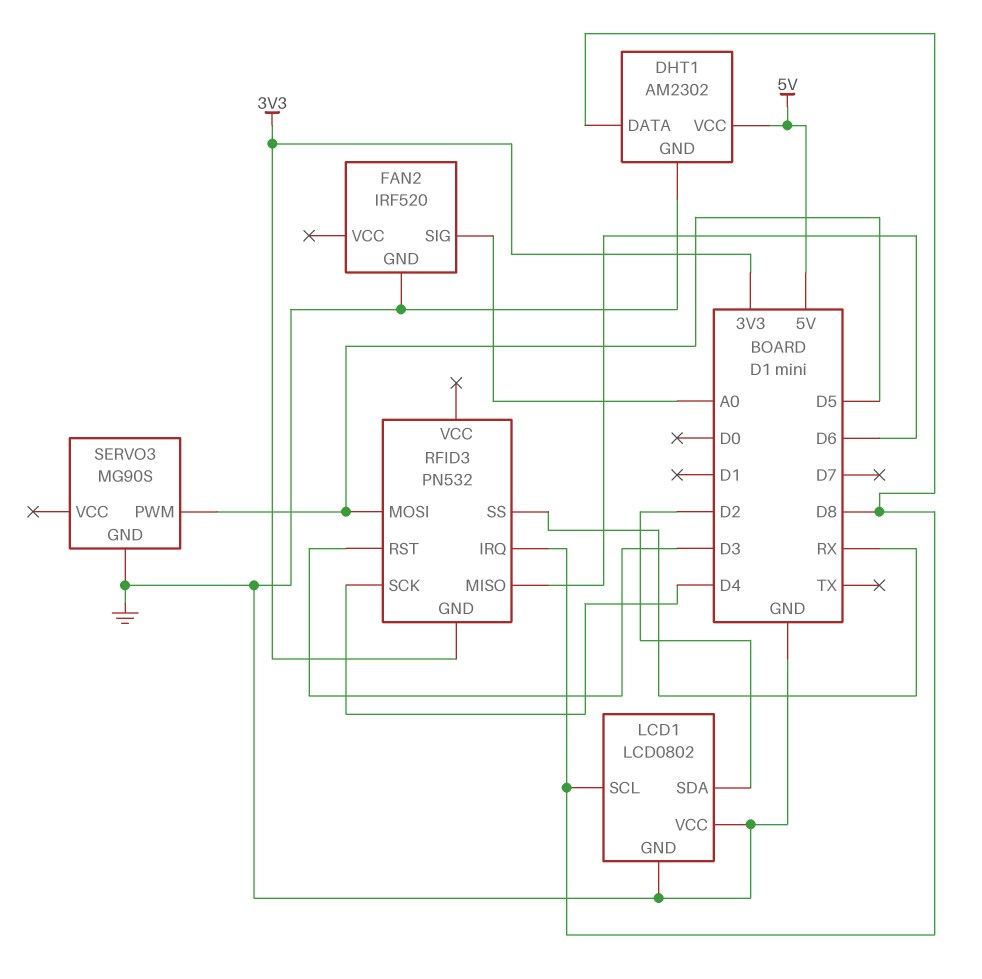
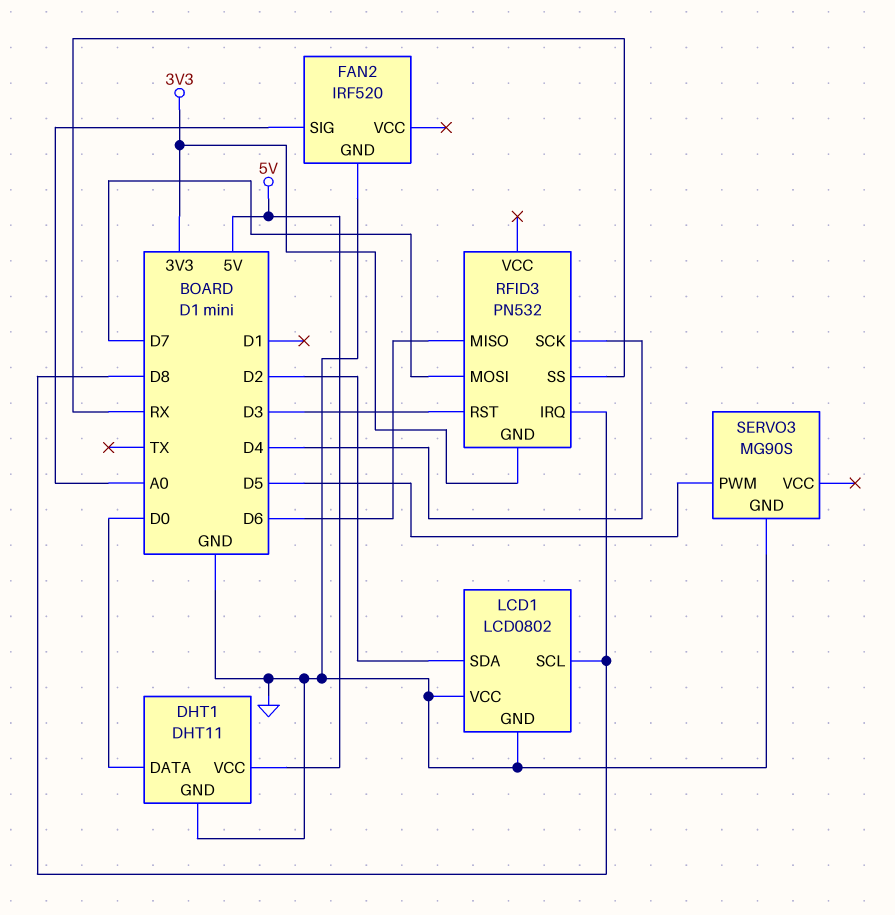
DHT1: AM2302 -> DHT11
DHT1 pin DATA: D8 -> D0
RFID3 pin MOSI: D5 -> D7

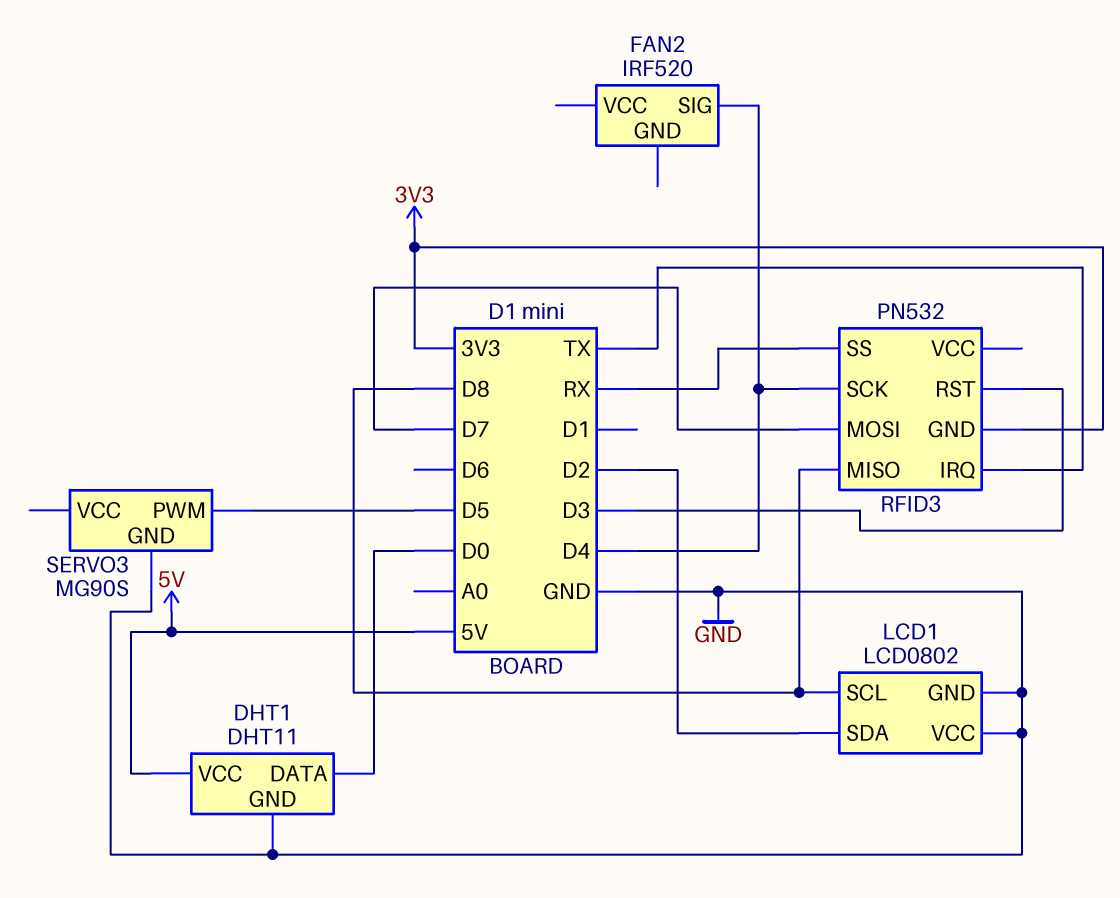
FAN2 pin GND: GND -> none
FAN2 pin SIG: A0 -> D4
RFID3 pin IRQ: D8 -> TX
RFID3 pin MISO: D6 -> D8

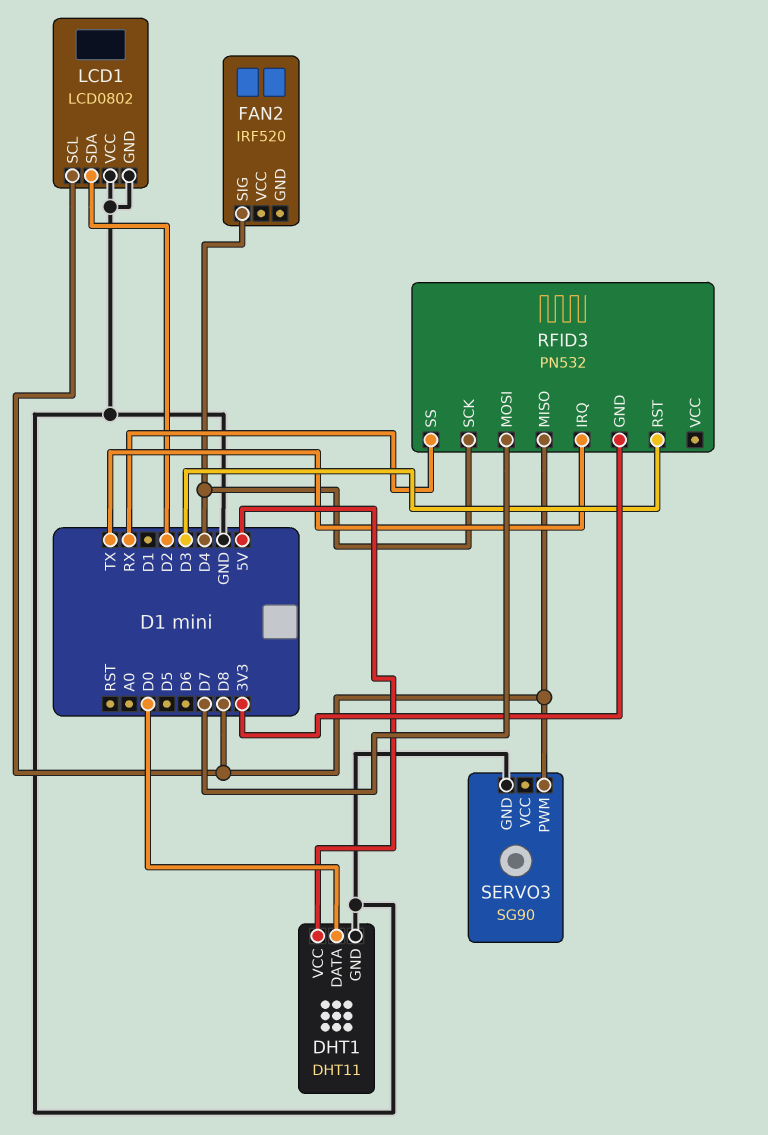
SERVO3: MG90S -> SG90
SERVO3 pin PWM: D5 -> D8

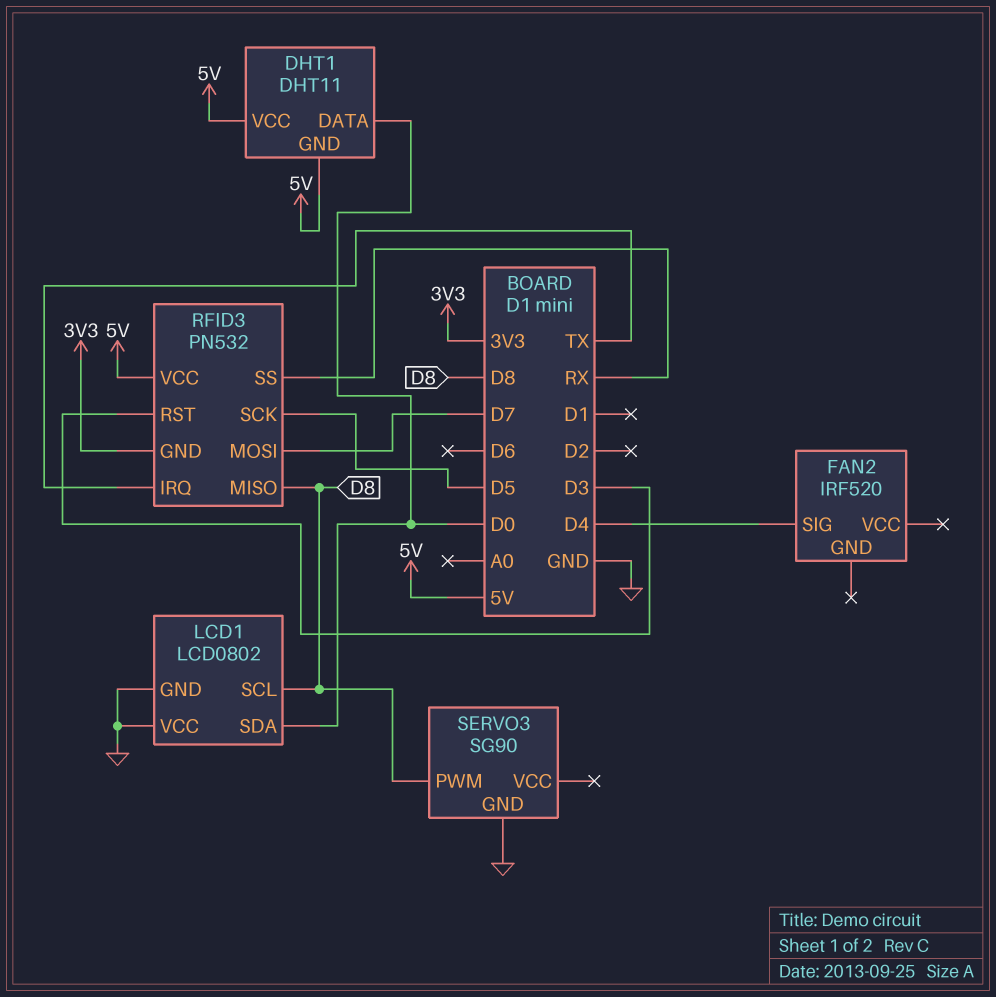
DHT1 pin GND: GND -> 5V
LCD1 pin SDA: D2 -> D0
RFID3 pin SCK: D4 -> D5
RFID3 pin VCC: none -> 5V

